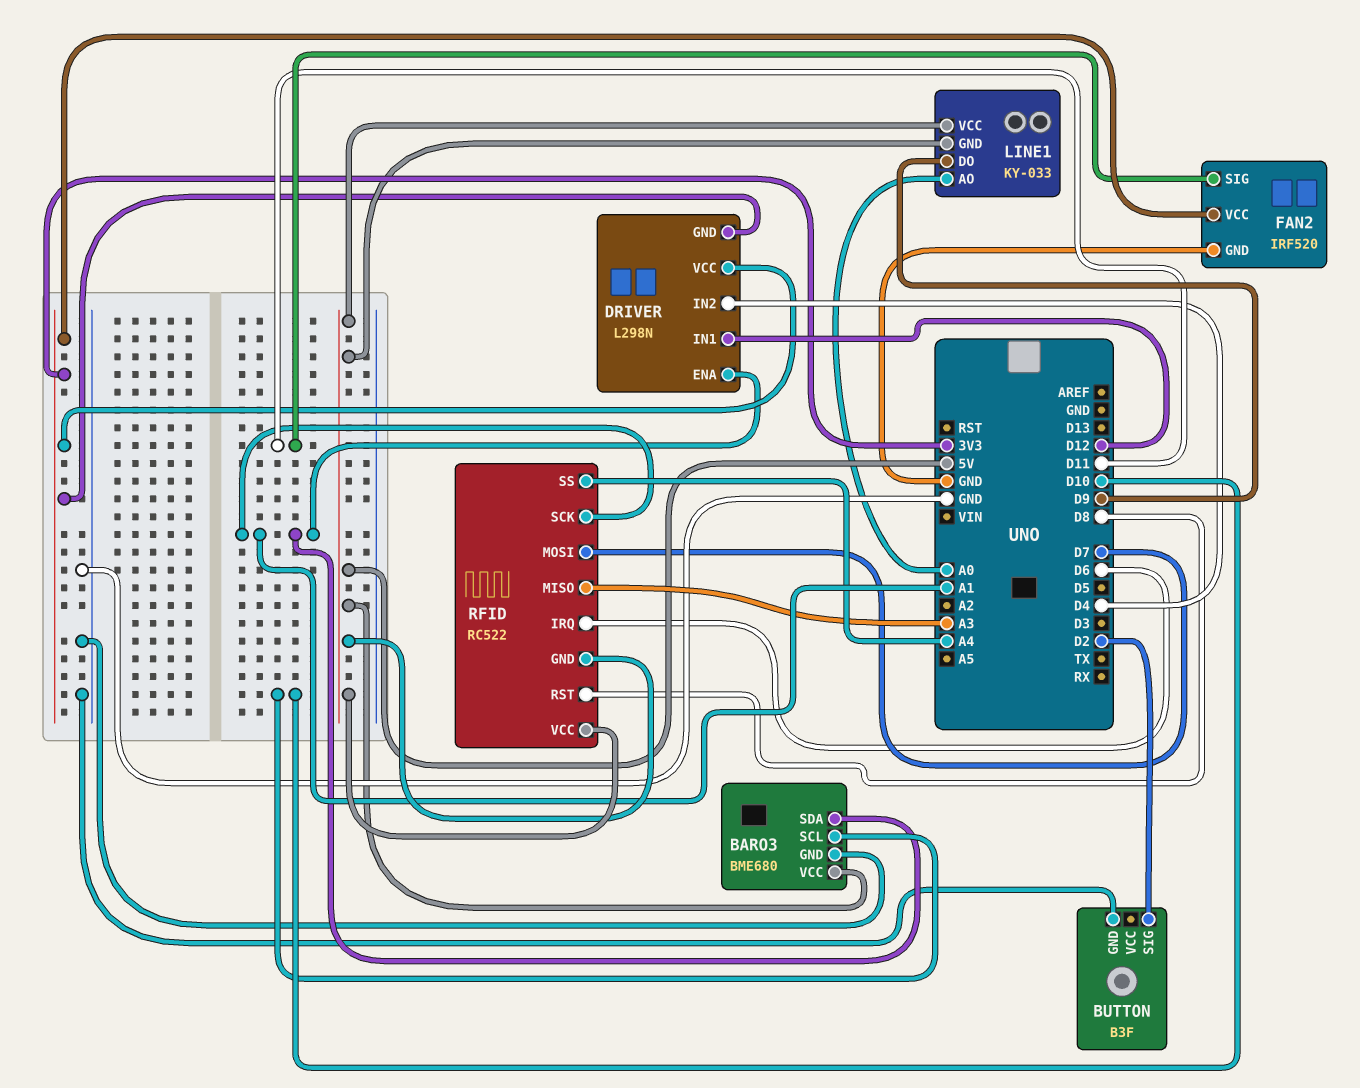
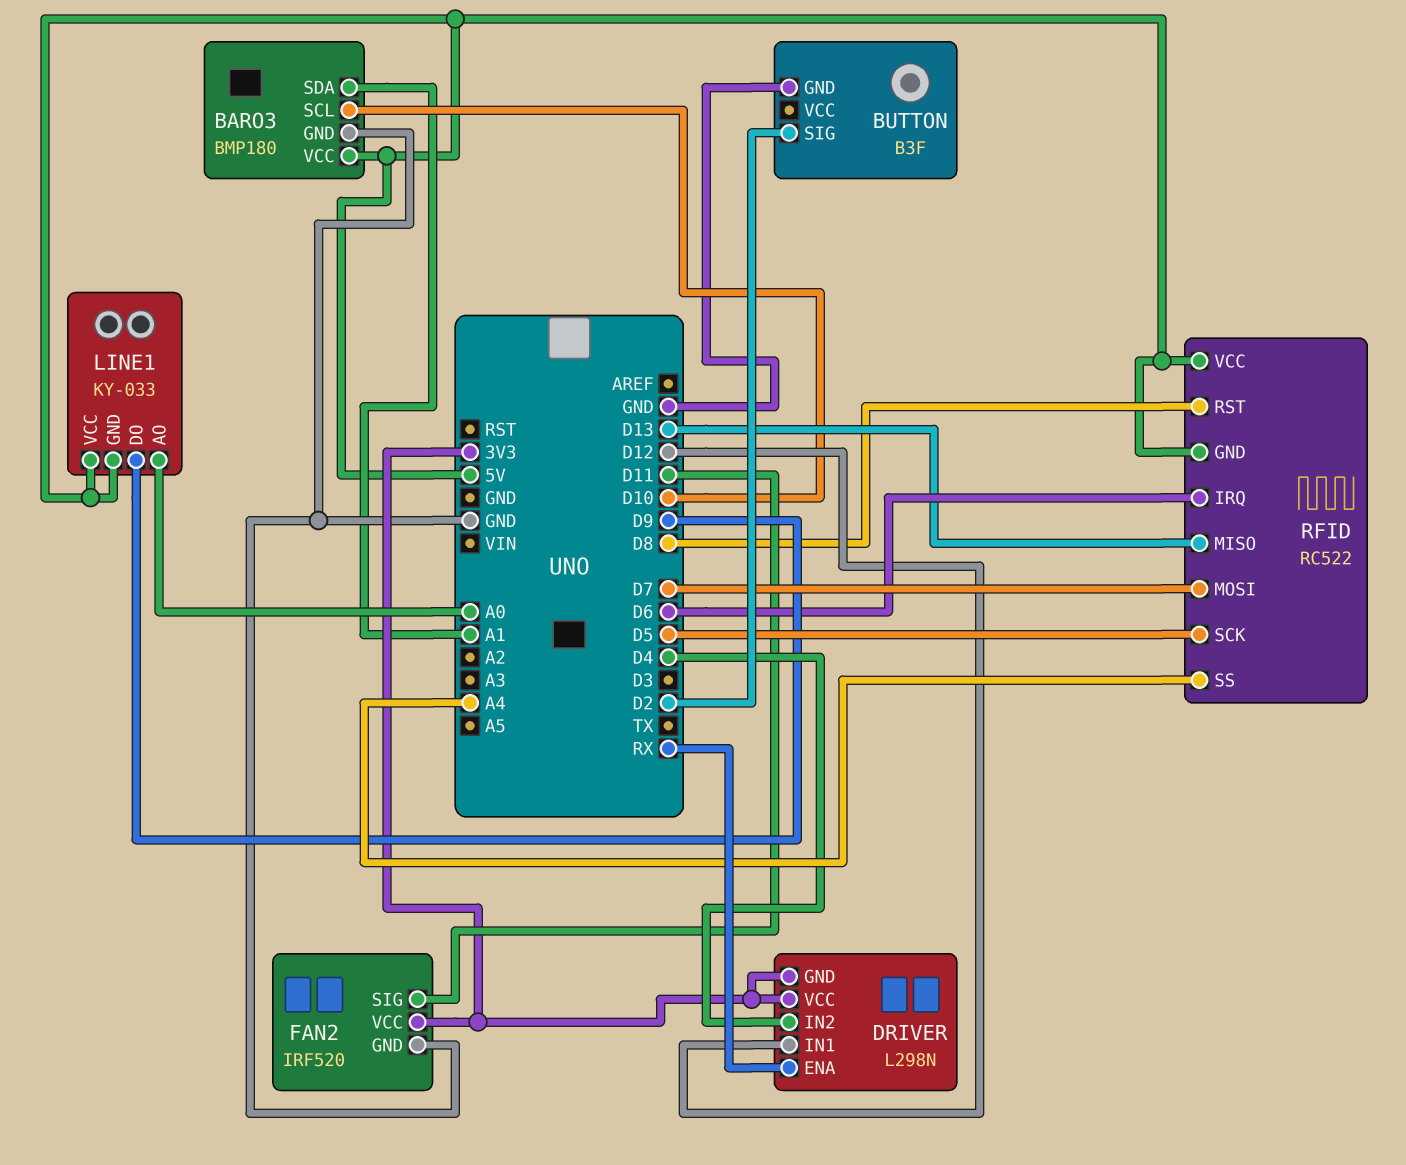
BARO3: BME680 -> BMP180
DRIVER pin ENA: A1 -> RX
RFID pin MISO: A3 -> D13
RFID pin SCK: A1 -> D5

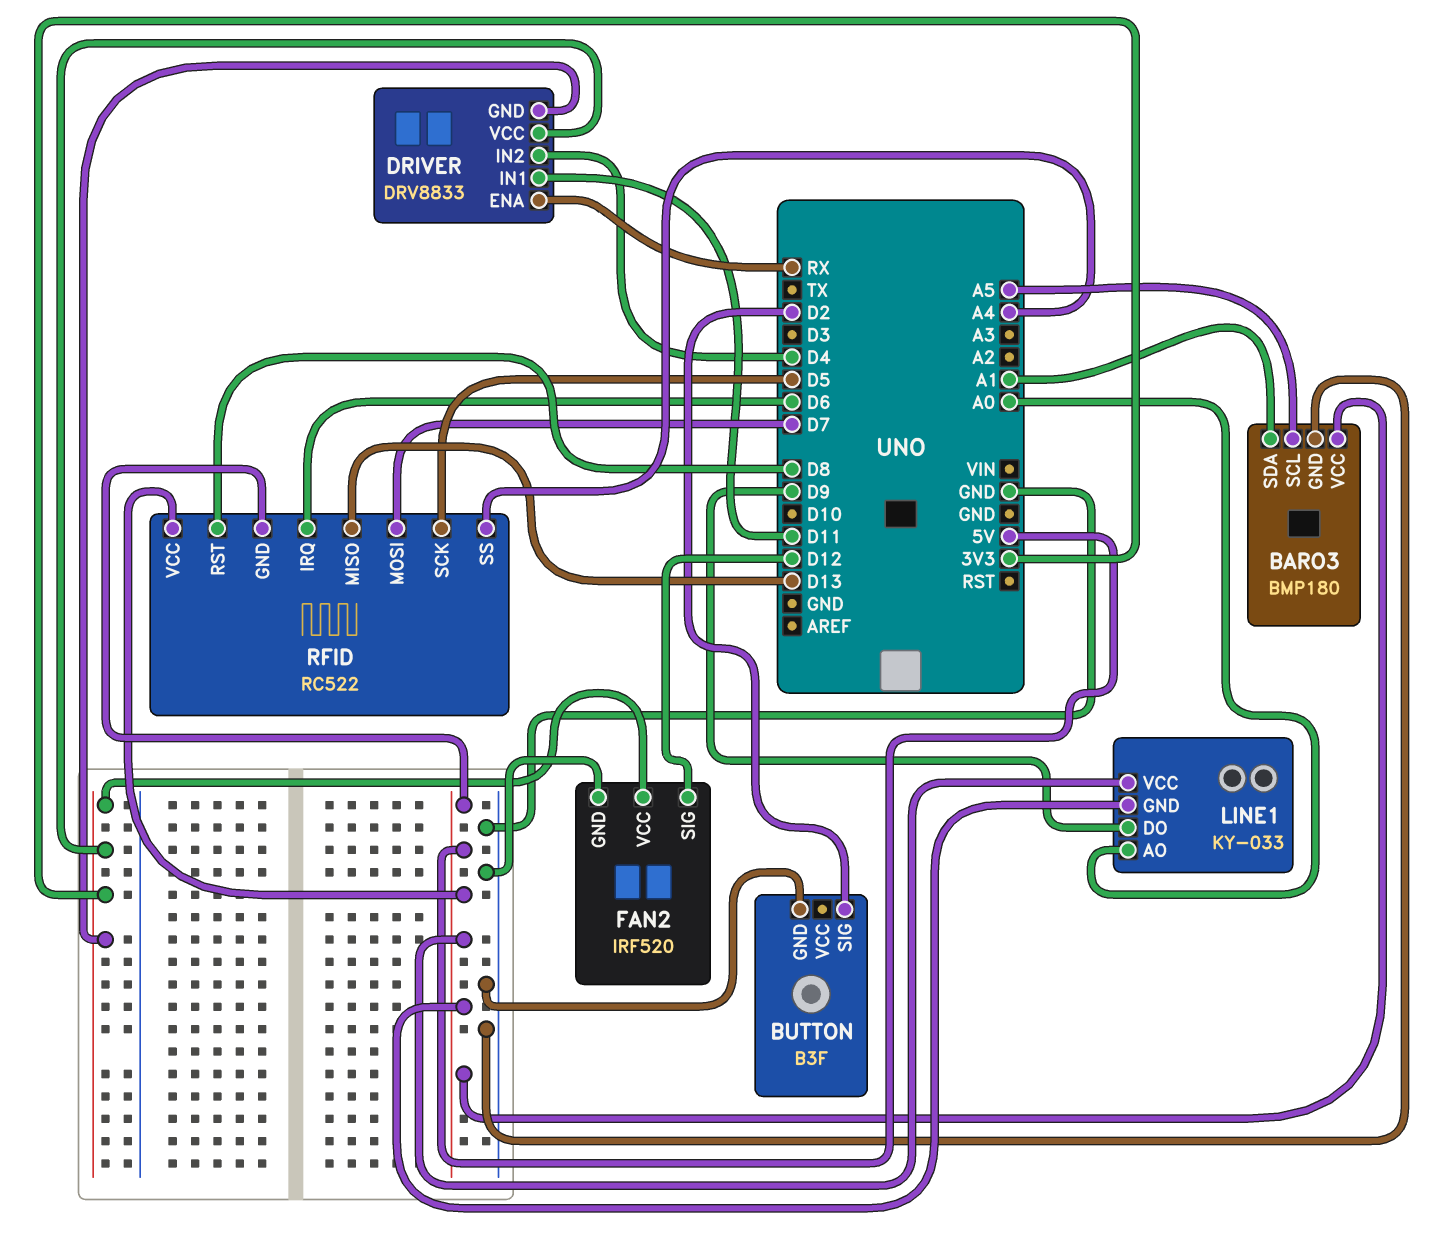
BARO3 pin SCL: D10 -> A5
DRIVER: L298N -> DRV8833
DRIVER pin IN1: D12 -> D11
FAN2 pin SIG: D11 -> D12

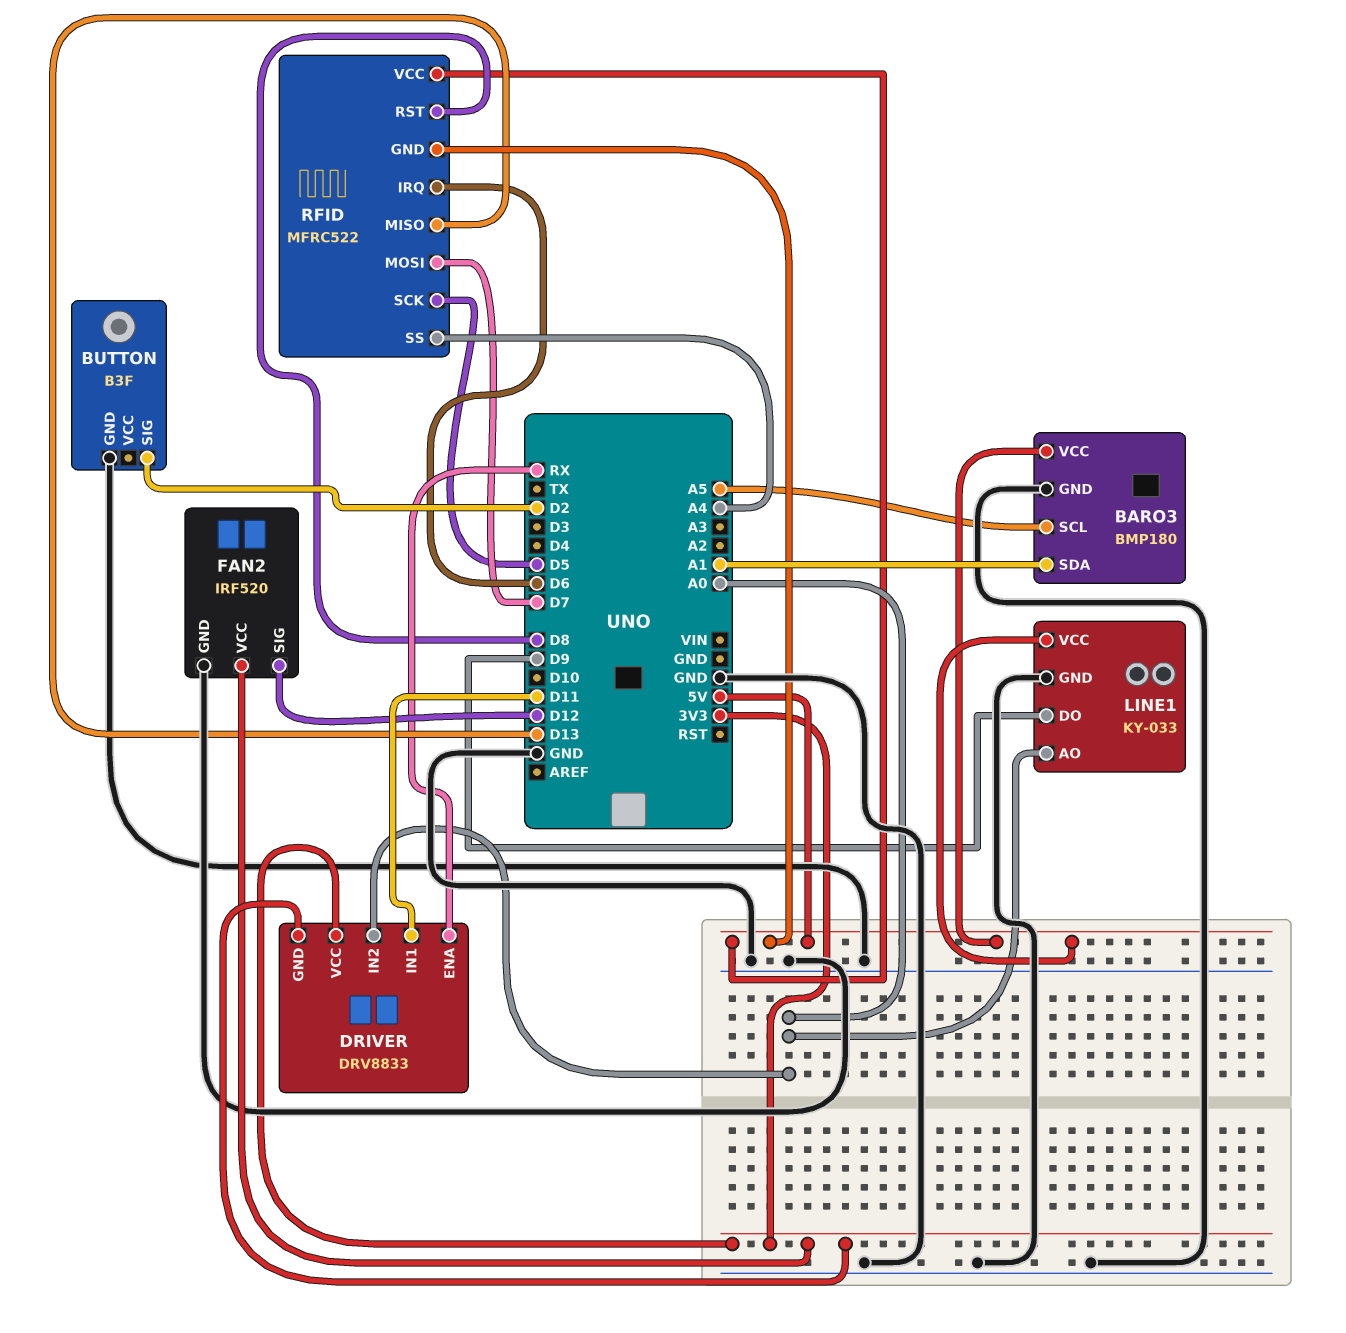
DRIVER pin IN2: D4 -> A0
LINE1 pin GND: 5V -> GND
RFID: RC522 -> MFRC522

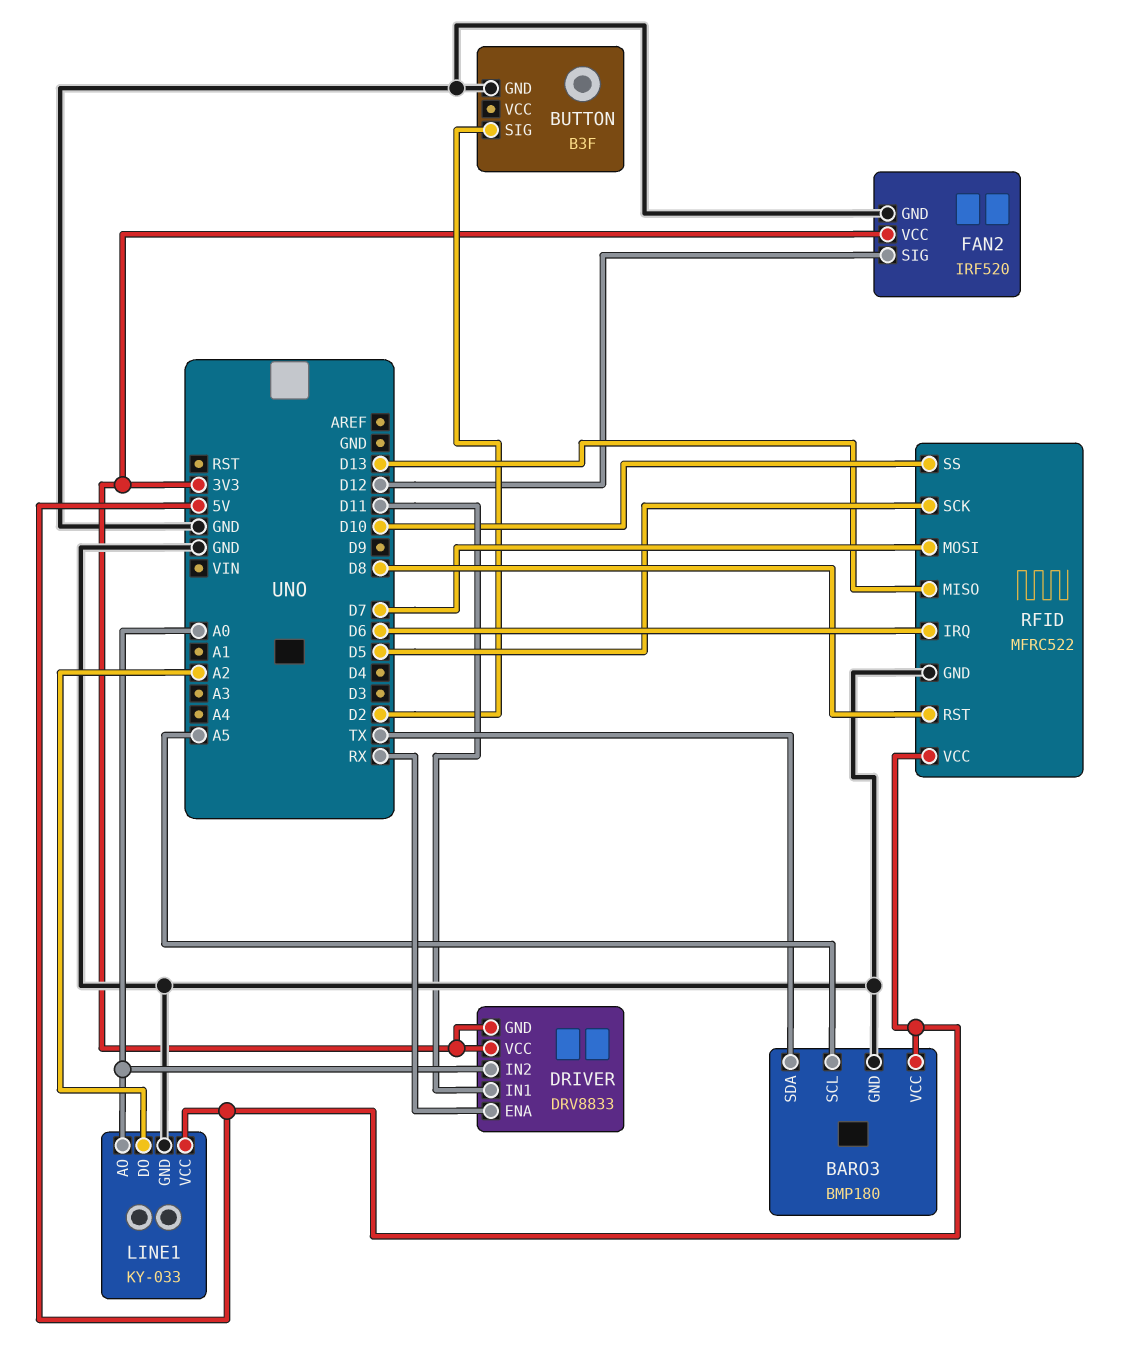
BARO3 pin SDA: A1 -> TX
LINE1 pin DO: D9 -> A2
RFID pin GND: 5V -> GND
RFID pin SS: A4 -> D10

